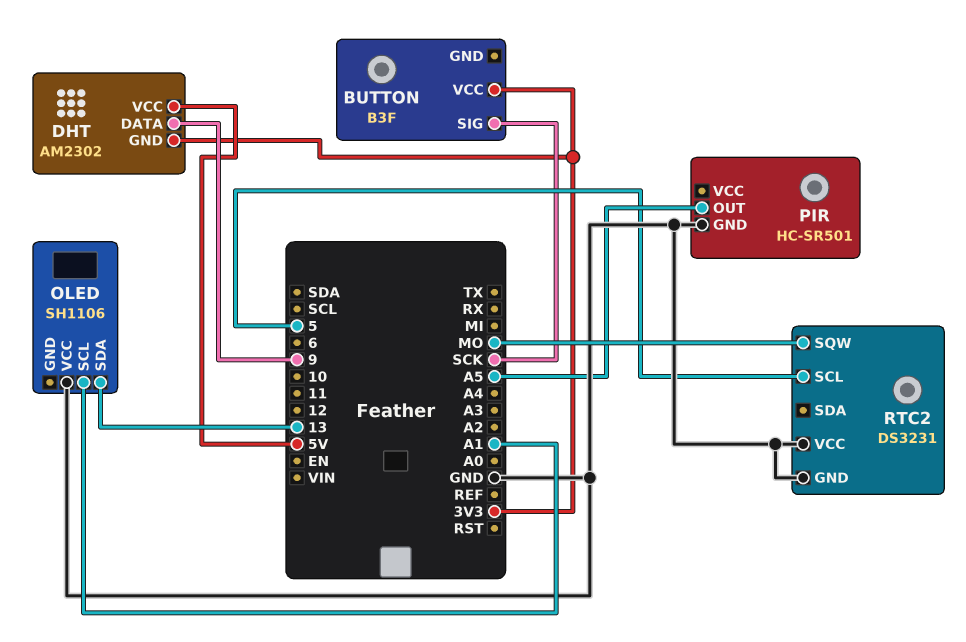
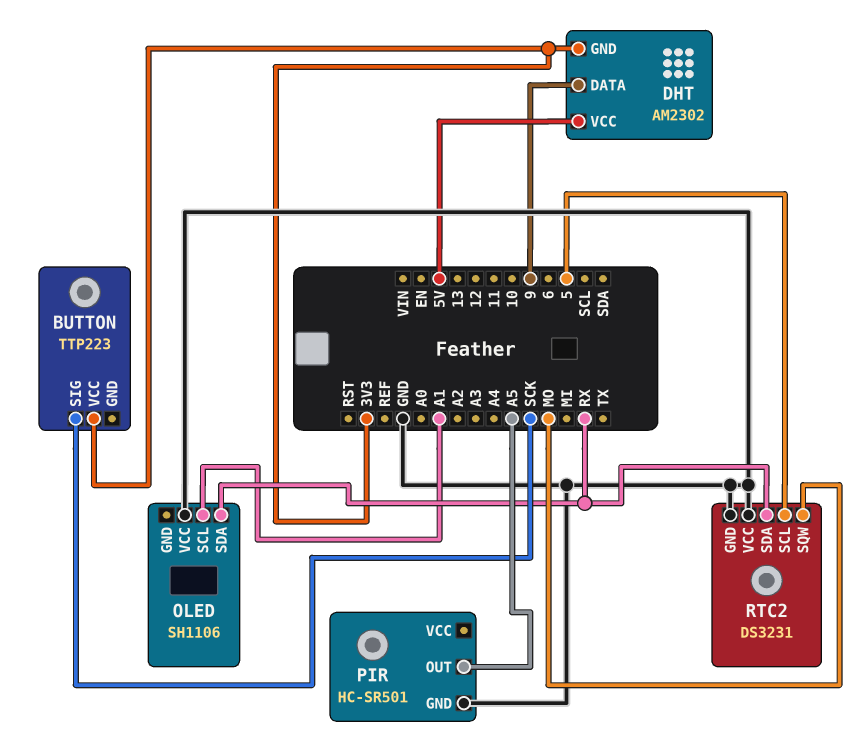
BUTTON: B3F -> TTP223
OLED pin SDA: 13 -> RX
RTC2 pin SDA: none -> RX

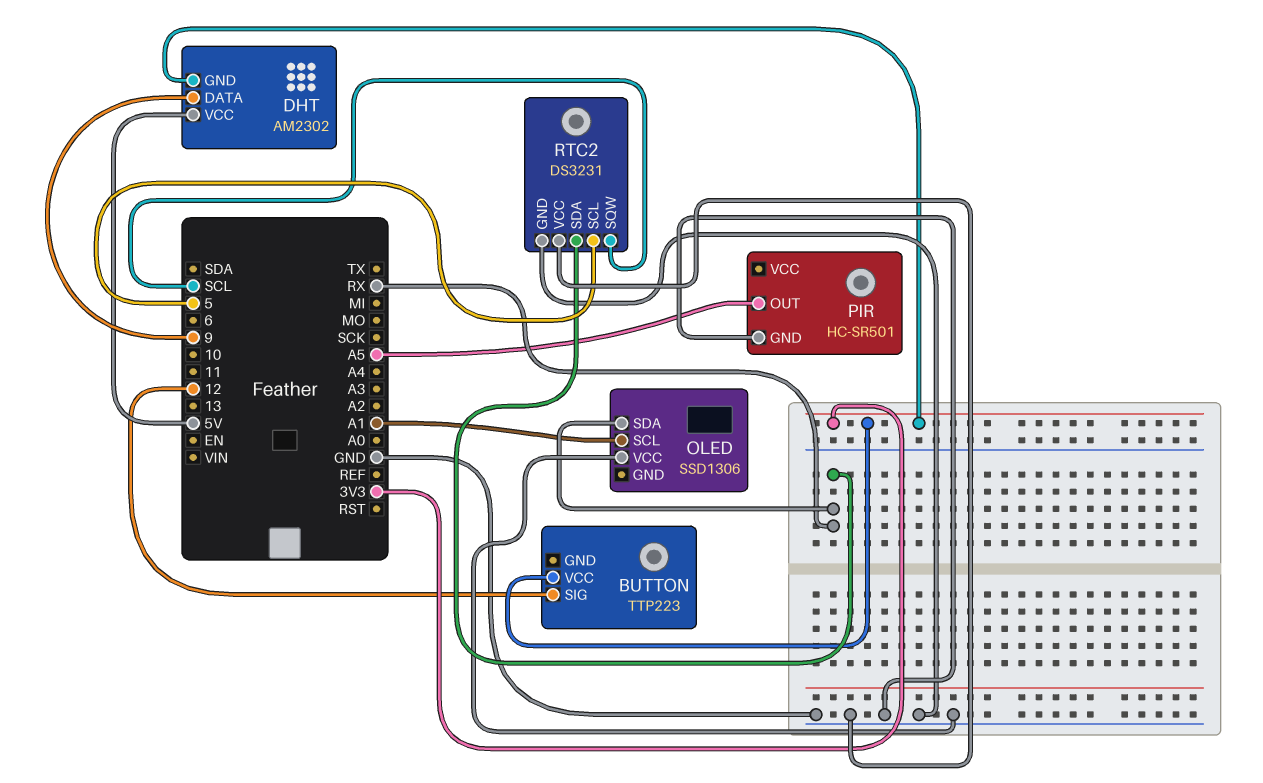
BUTTON pin SIG: SCK -> 12
OLED: SH1106 -> SSD1306
RTC2 pin SQW: MO -> SCL

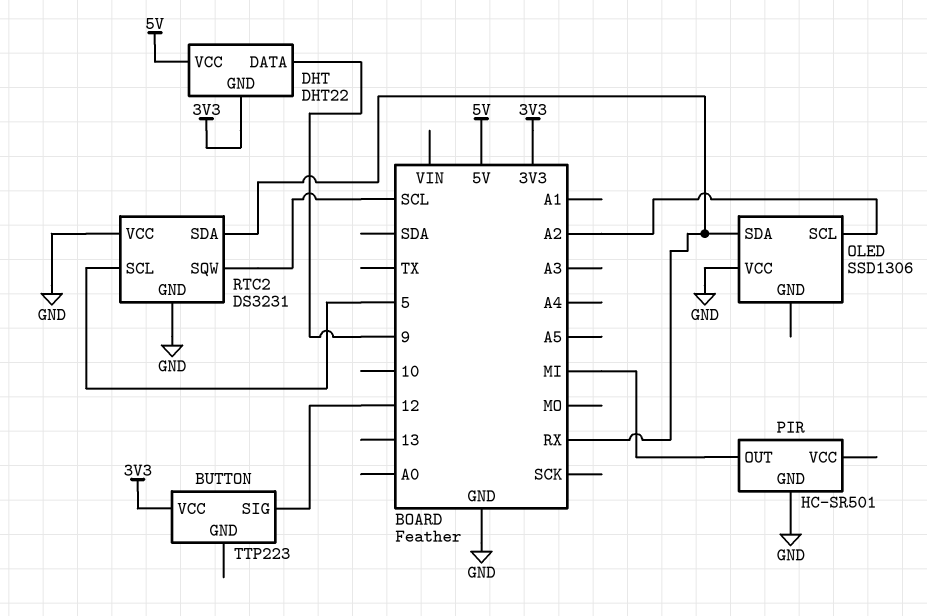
DHT: AM2302 -> DHT22
OLED pin SCL: A1 -> A2
PIR pin OUT: A5 -> MI

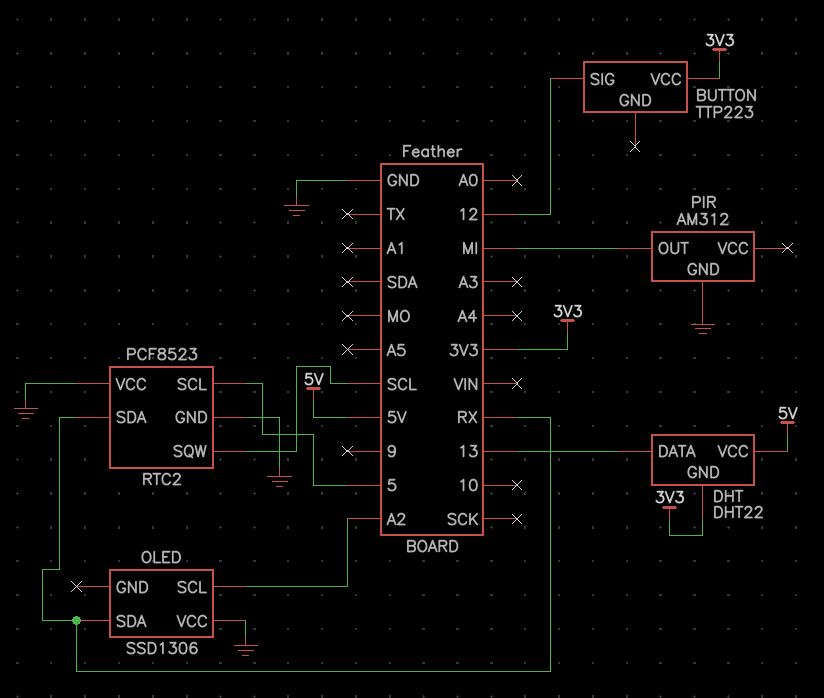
DHT pin DATA: 9 -> 13
PIR: HC-SR501 -> AM312
RTC2: DS3231 -> PCF8523

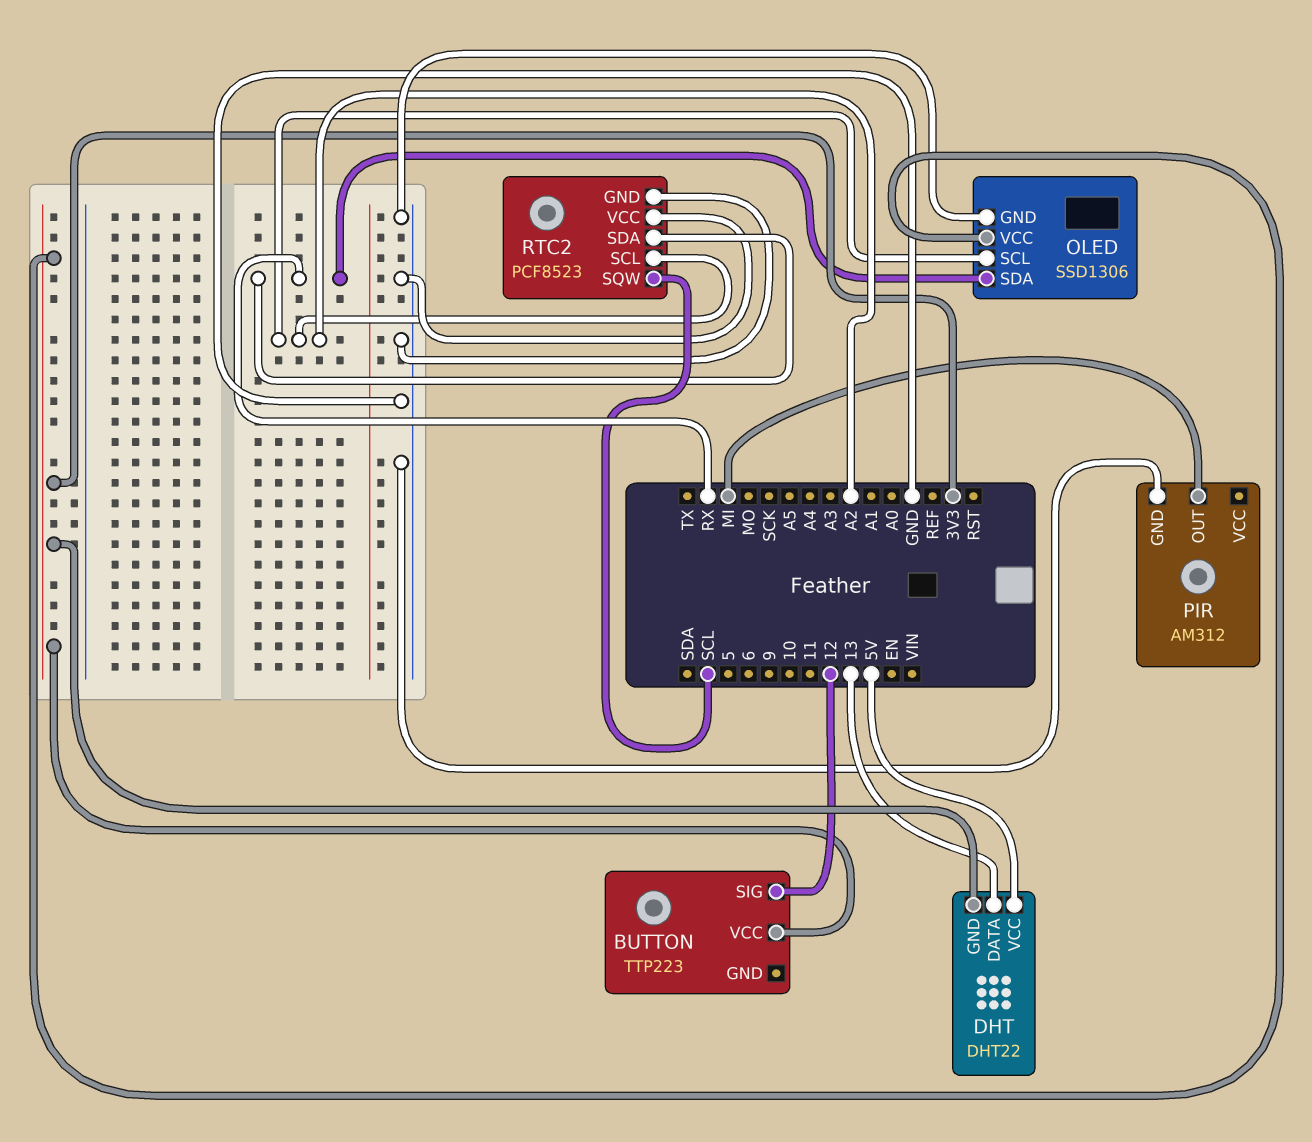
OLED pin GND: none -> GND
OLED pin VCC: GND -> 3V3
RTC2 pin SCL: 5 -> A2

